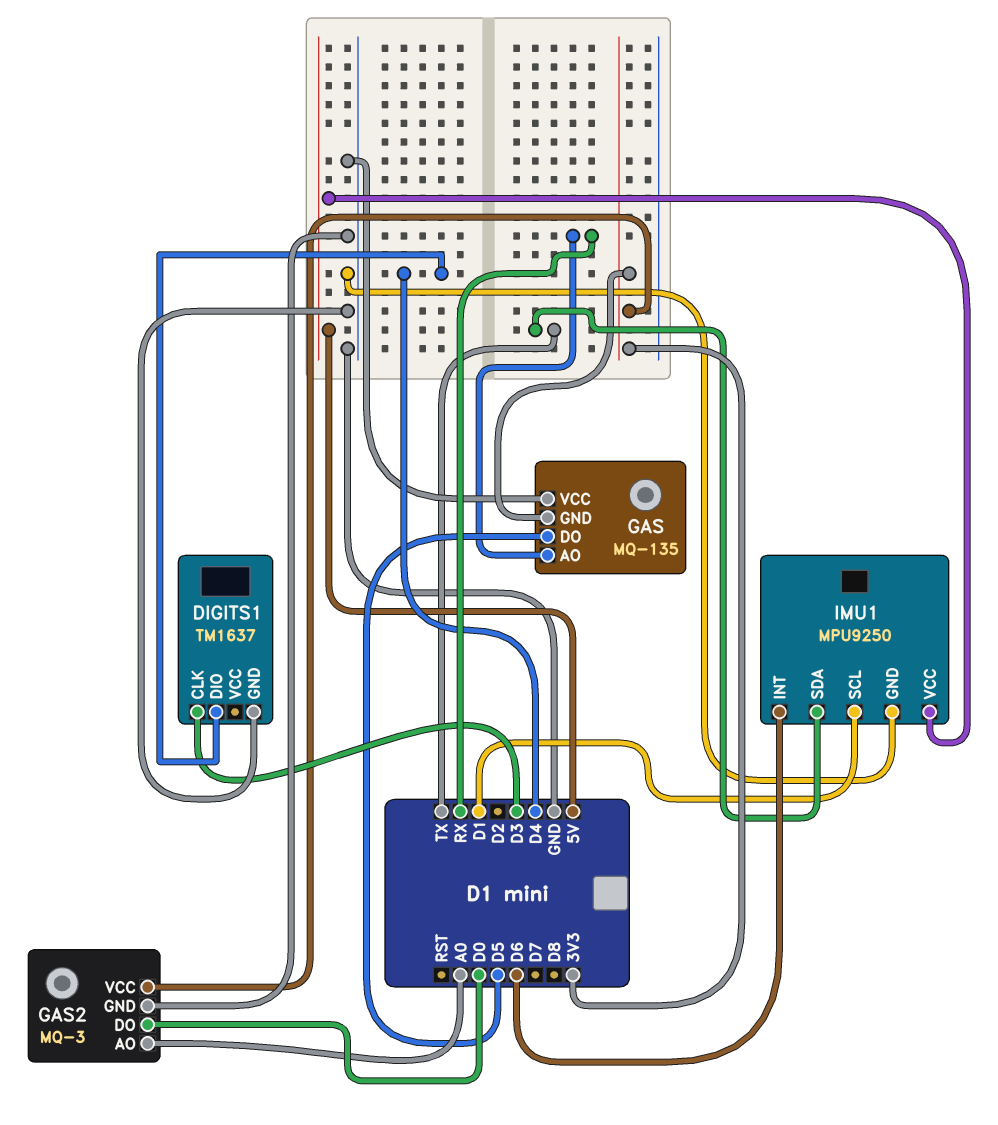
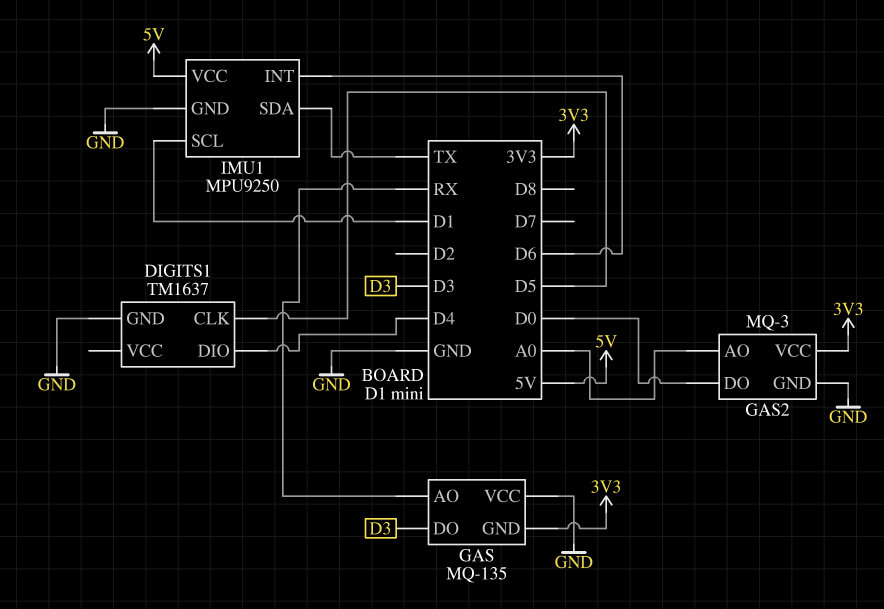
DIGITS1 pin CLK: D3 -> D5
GAS pin DO: D5 -> D3

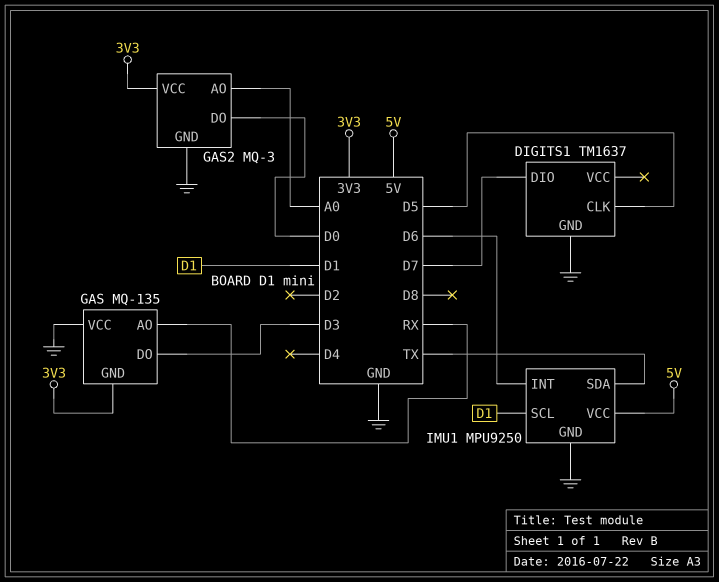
DIGITS1 pin DIO: D4 -> D7

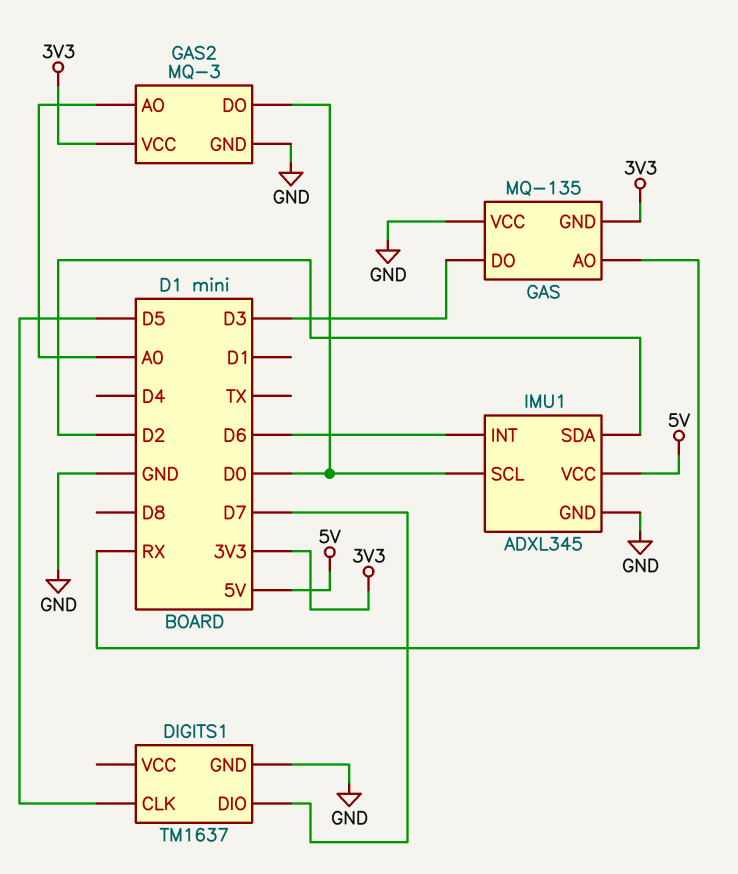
IMU1: MPU9250 -> ADXL345
IMU1 pin SCL: D1 -> D0
IMU1 pin SDA: TX -> D2

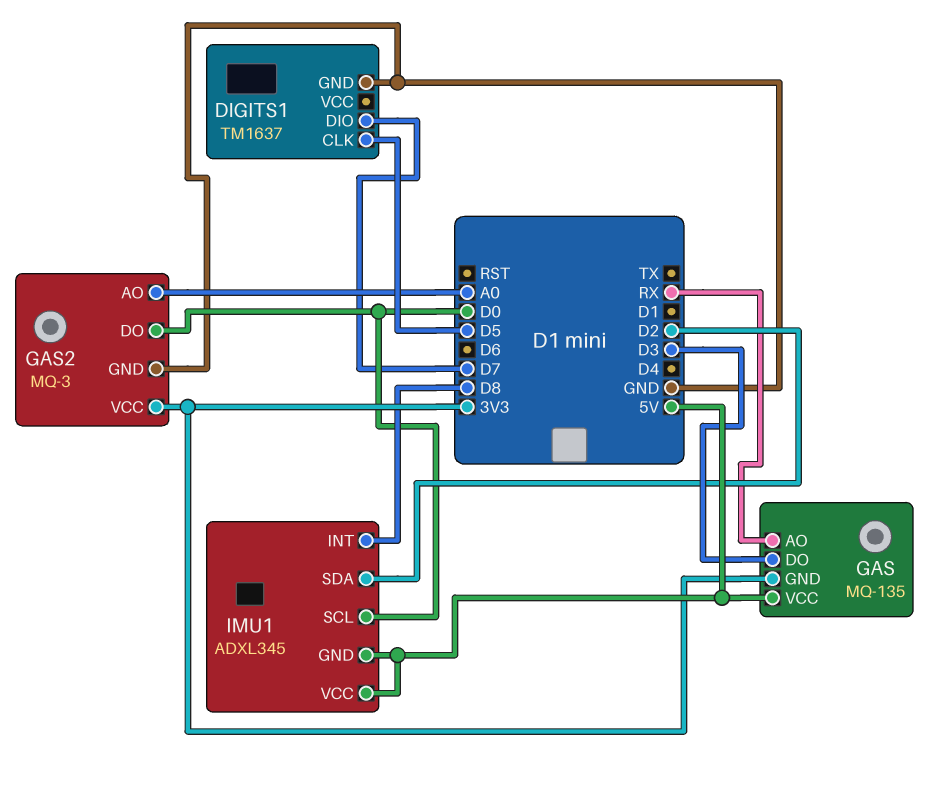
GAS pin VCC: GND -> 5V
IMU1 pin GND: GND -> 5V
IMU1 pin INT: D6 -> D8

